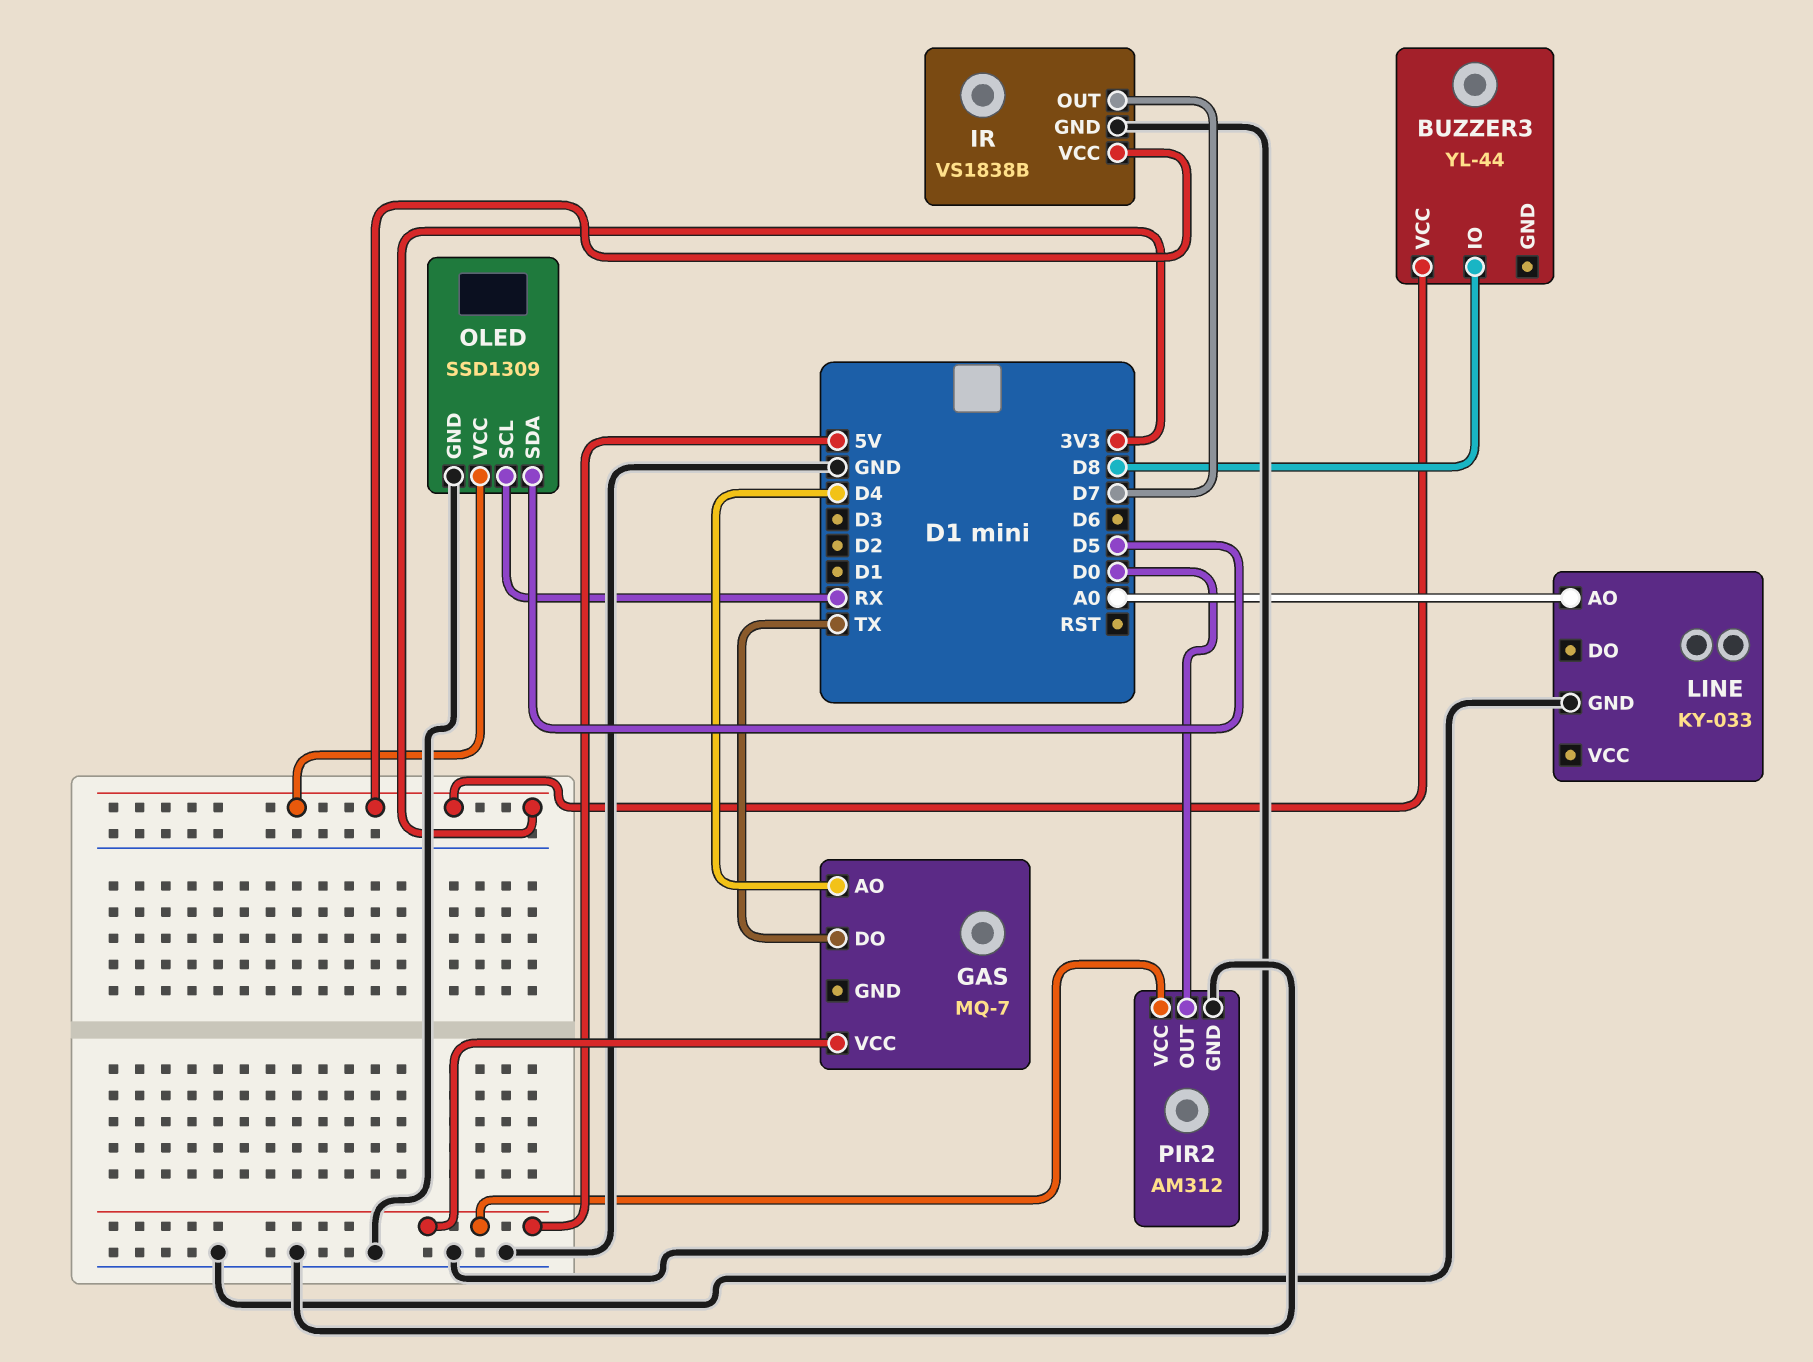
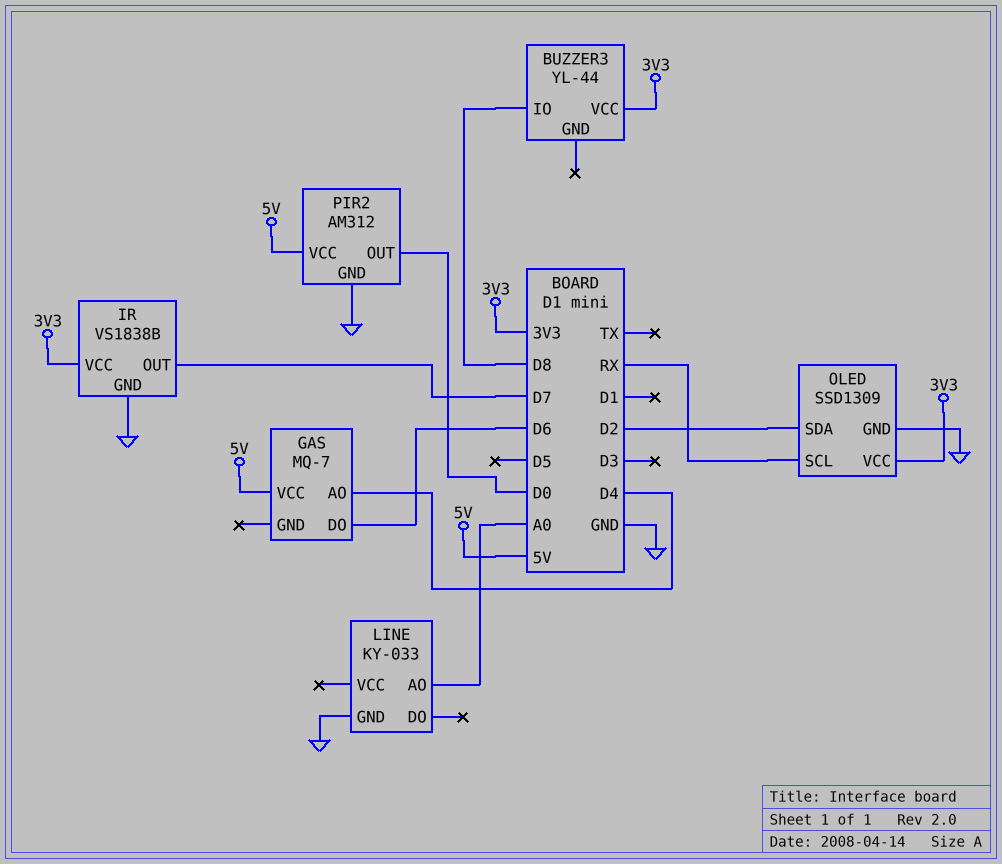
GAS pin DO: TX -> D6
OLED pin SDA: D5 -> D2

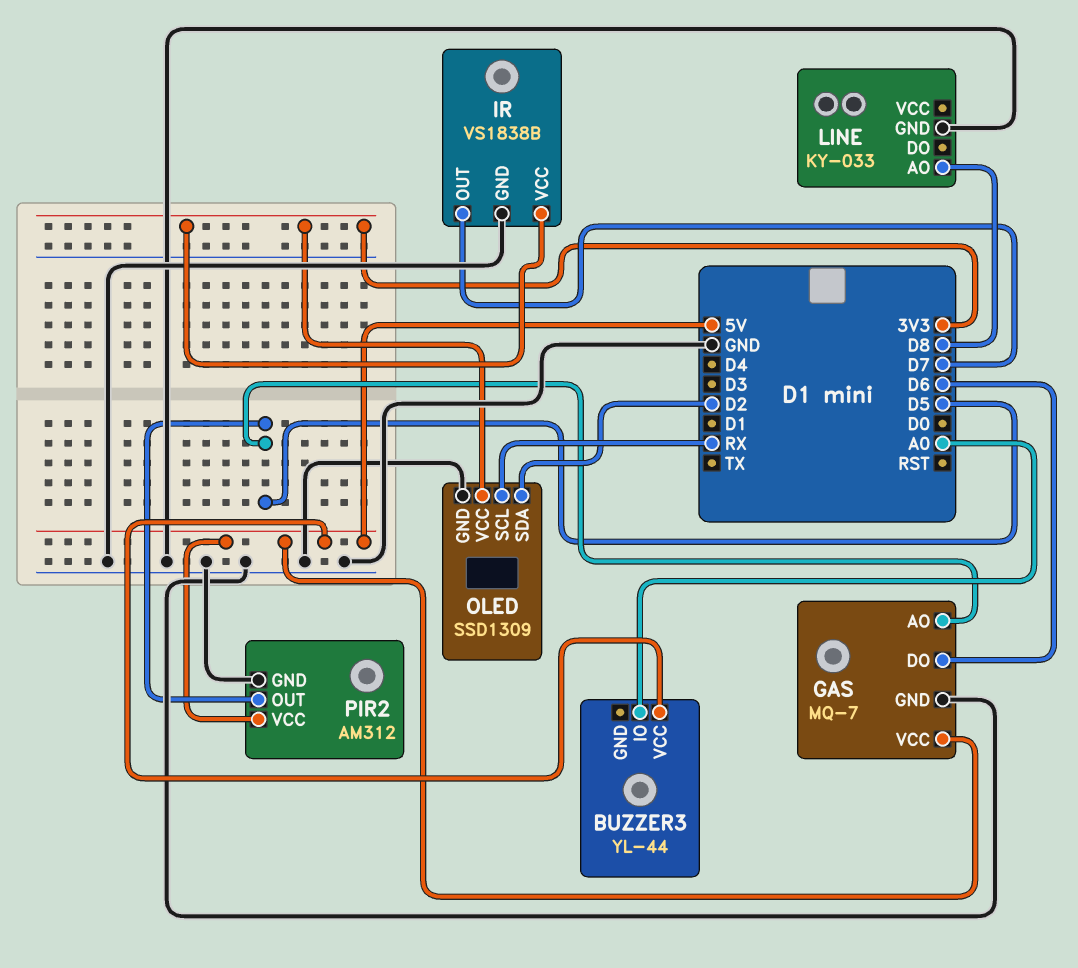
BUZZER3 pin IO: D8 -> A0
BUZZER3 pin VCC: 3V3 -> 5V
GAS pin AO: D4 -> D5
GAS pin GND: none -> GND
LINE pin AO: A0 -> D8
PIR2 pin OUT: D0 -> D5

